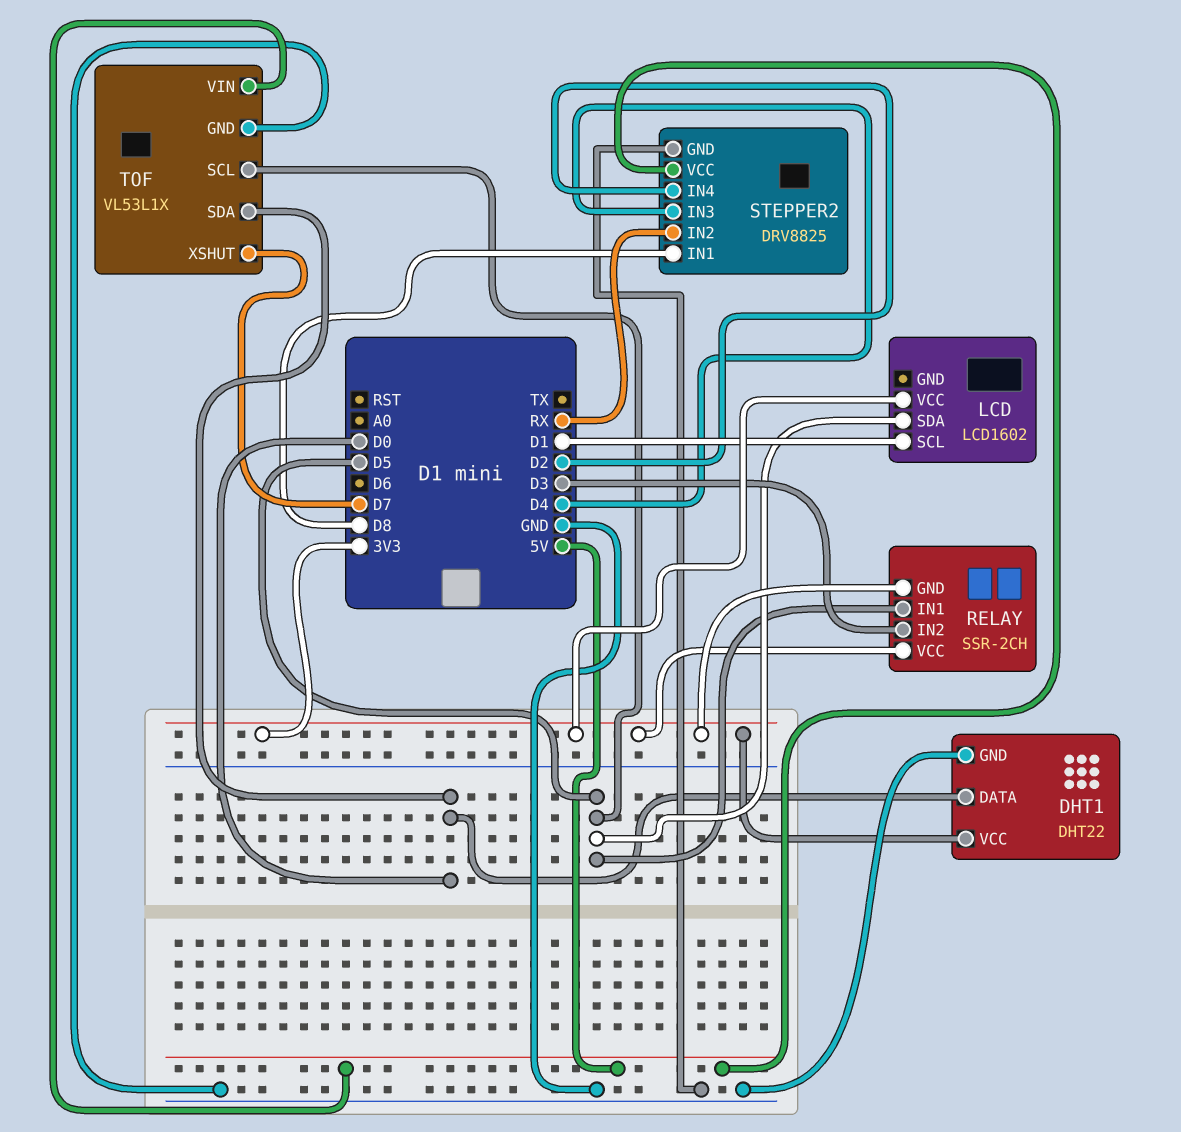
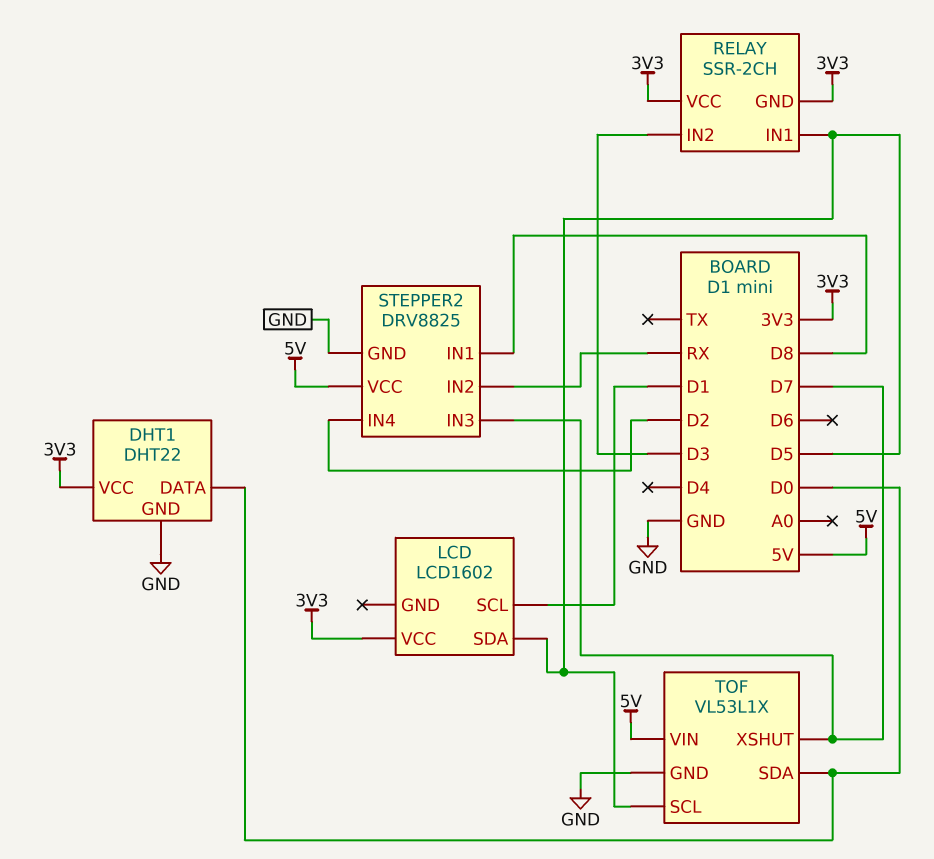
STEPPER2 pin IN3: D4 -> D7

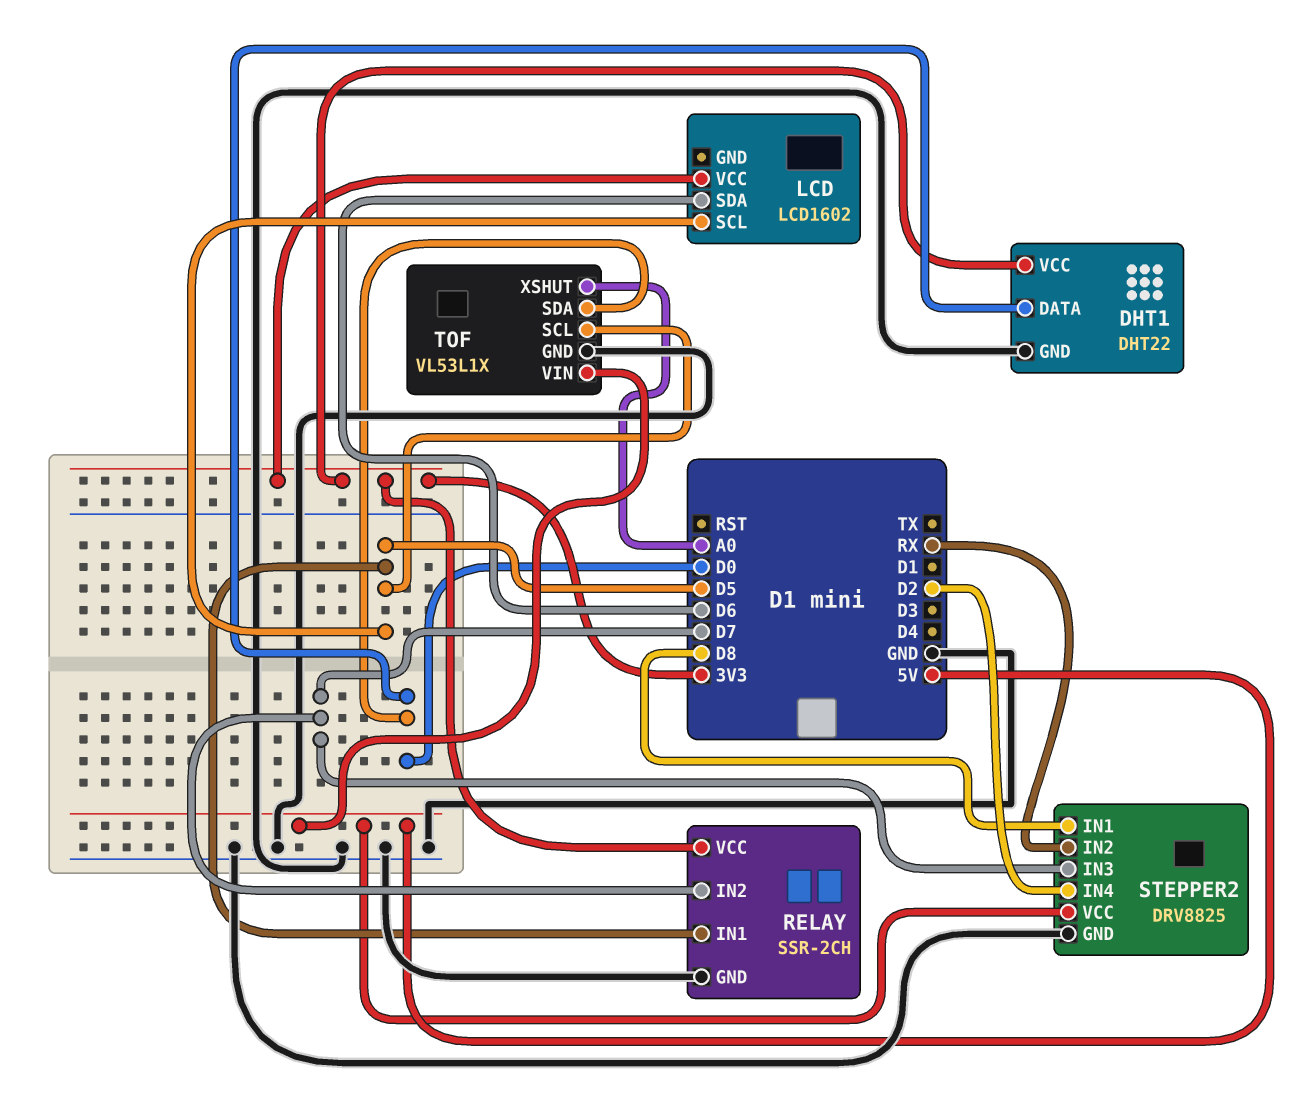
LCD pin SCL: D1 -> D5
LCD pin SDA: D5 -> D6
RELAY pin GND: 3V3 -> GND
RELAY pin IN2: D3 -> D7
TOF pin XSHUT: D7 -> A0

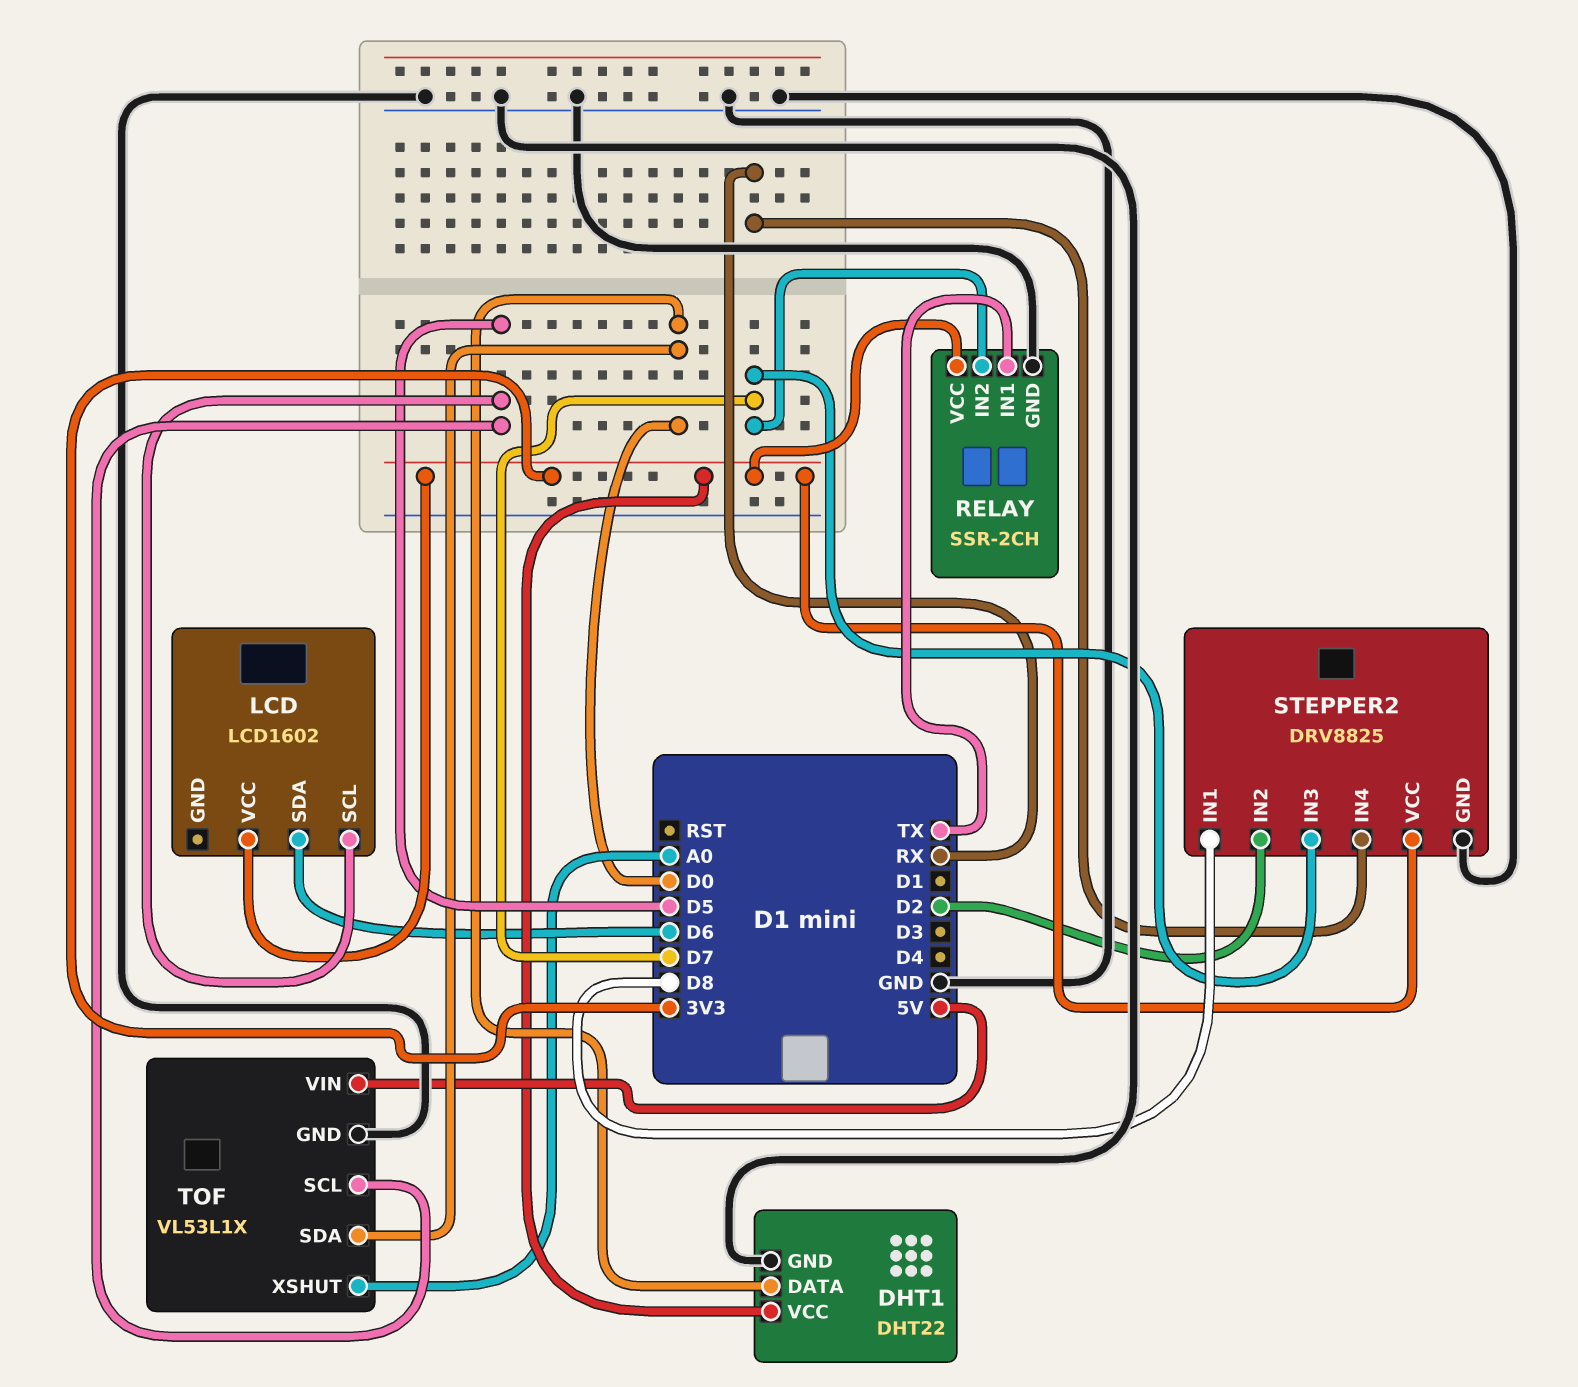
RELAY pin IN1: D5 -> TX
STEPPER2 pin IN2: RX -> D2
STEPPER2 pin IN4: D2 -> RX
STEPPER2 pin VCC: 5V -> 3V3

